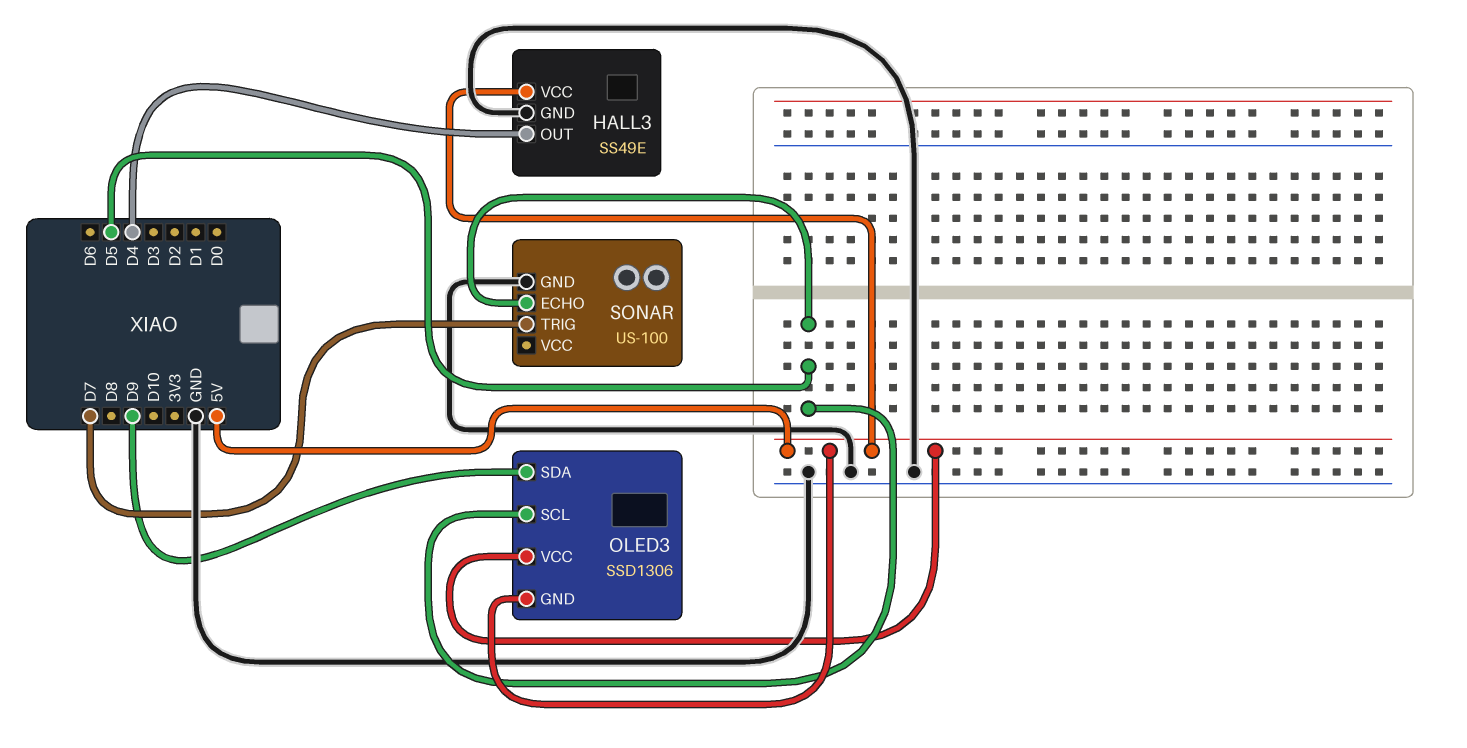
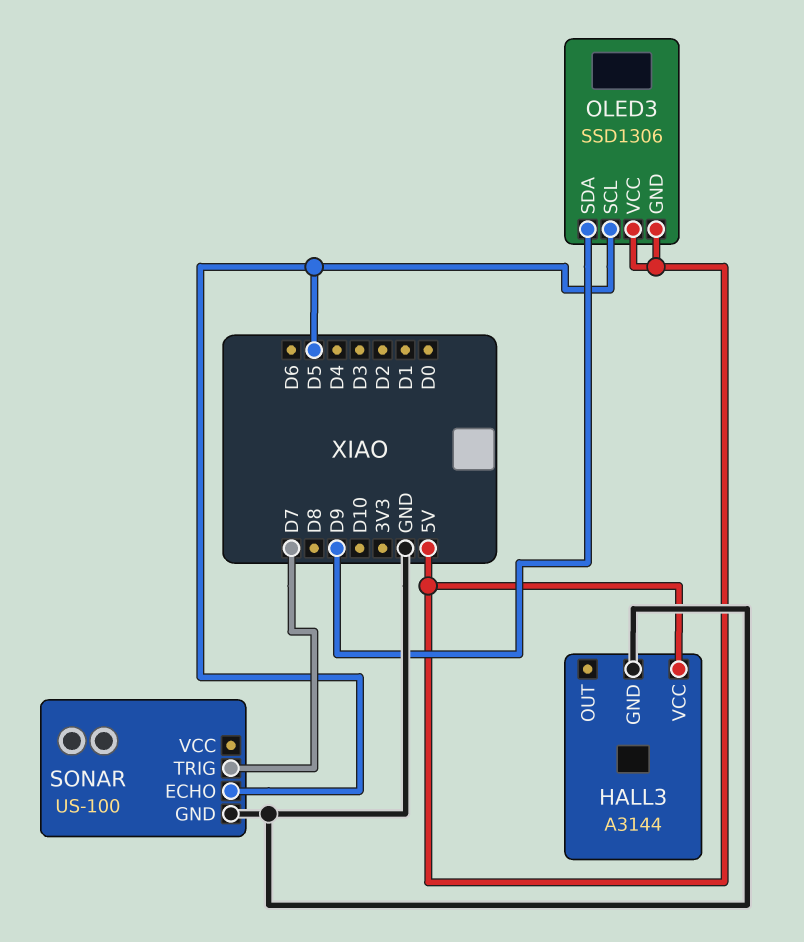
HALL3: SS49E -> A3144
HALL3 pin OUT: D4 -> none

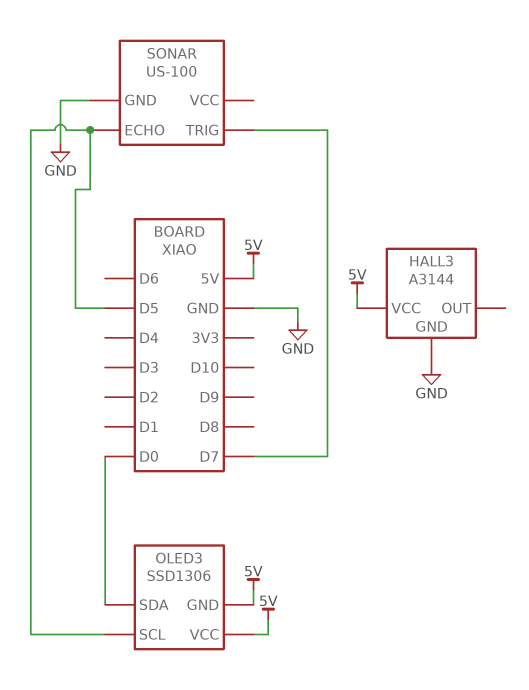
OLED3 pin SDA: D9 -> D0

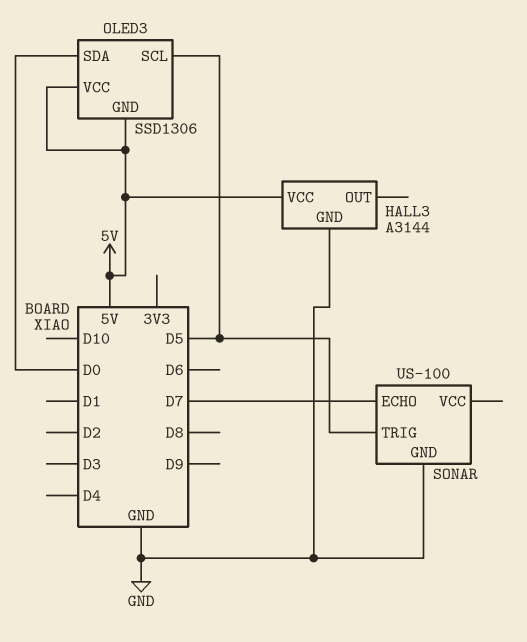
SONAR pin ECHO: D5 -> D7
SONAR pin TRIG: D7 -> D5

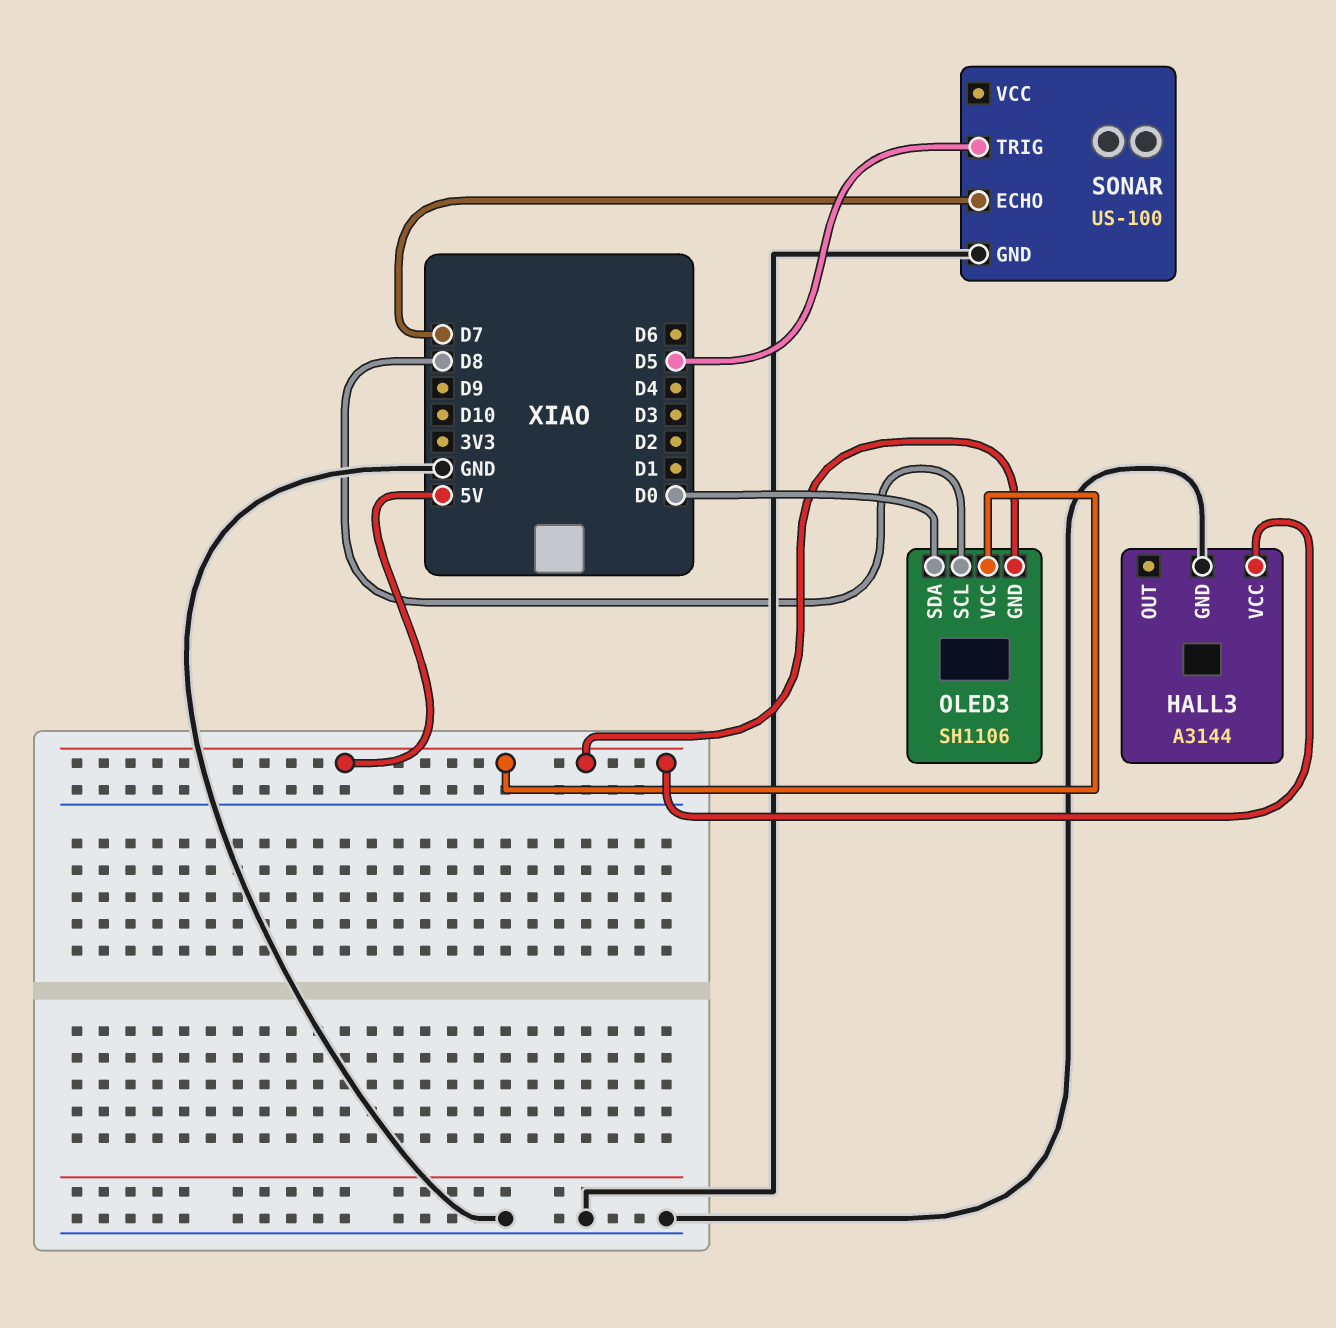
OLED3: SSD1306 -> SH1106
OLED3 pin SCL: D5 -> D8

